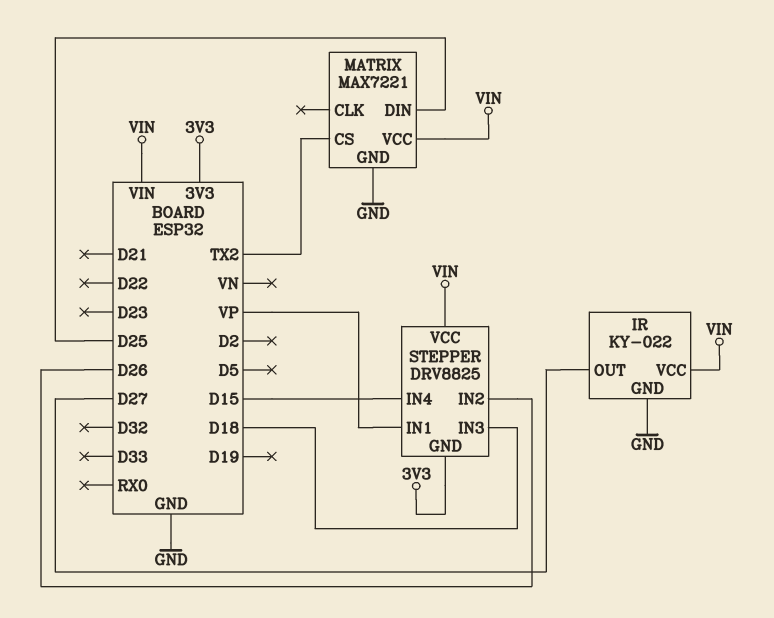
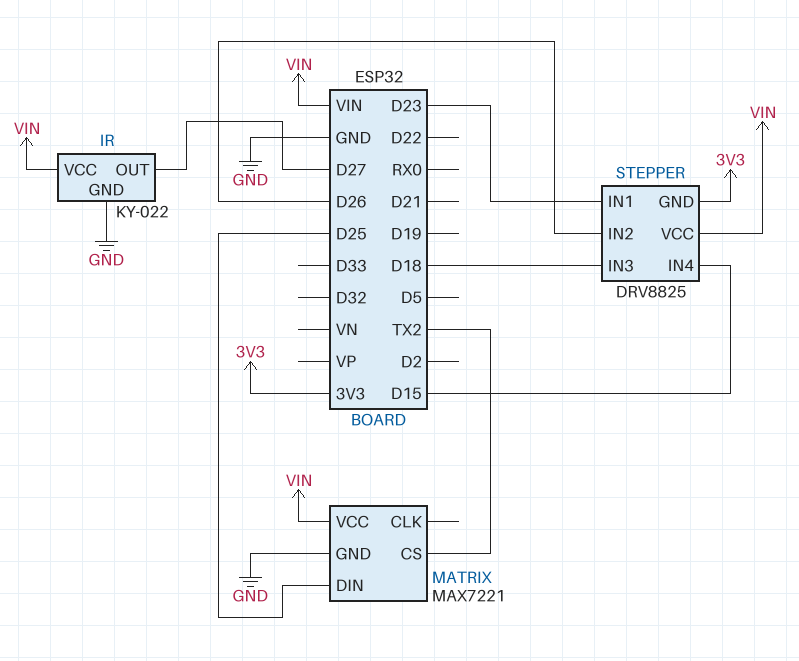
STEPPER pin IN1: VP -> D23

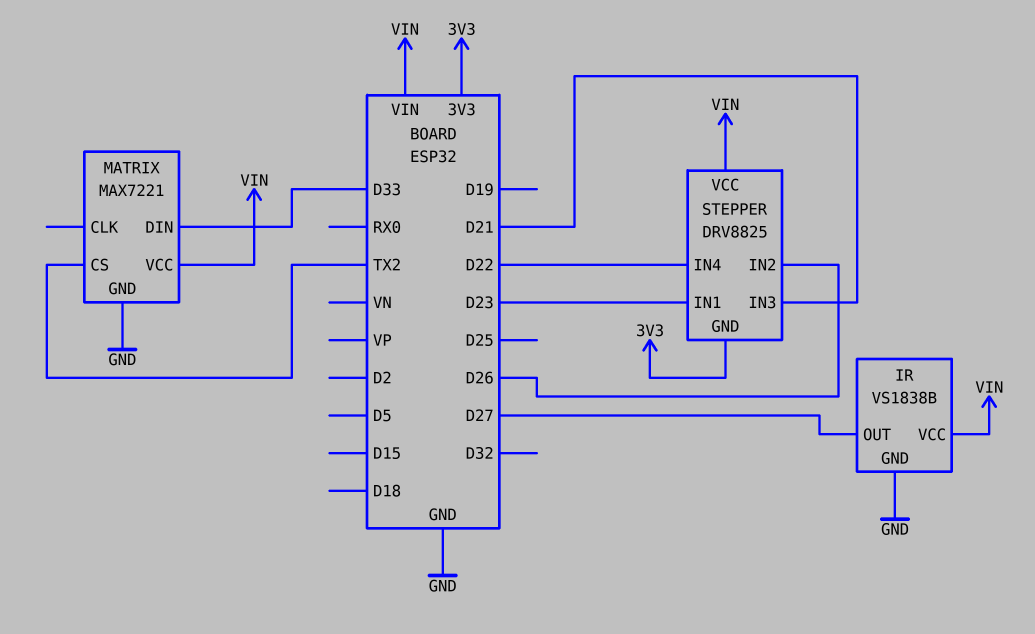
IR: KY-022 -> VS1838B
MATRIX pin DIN: D25 -> D33
STEPPER pin IN3: D18 -> D21
STEPPER pin IN4: D15 -> D22

